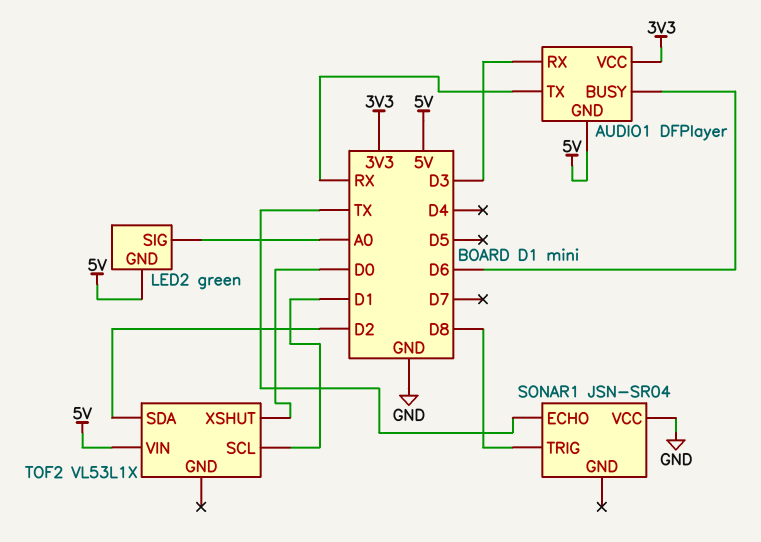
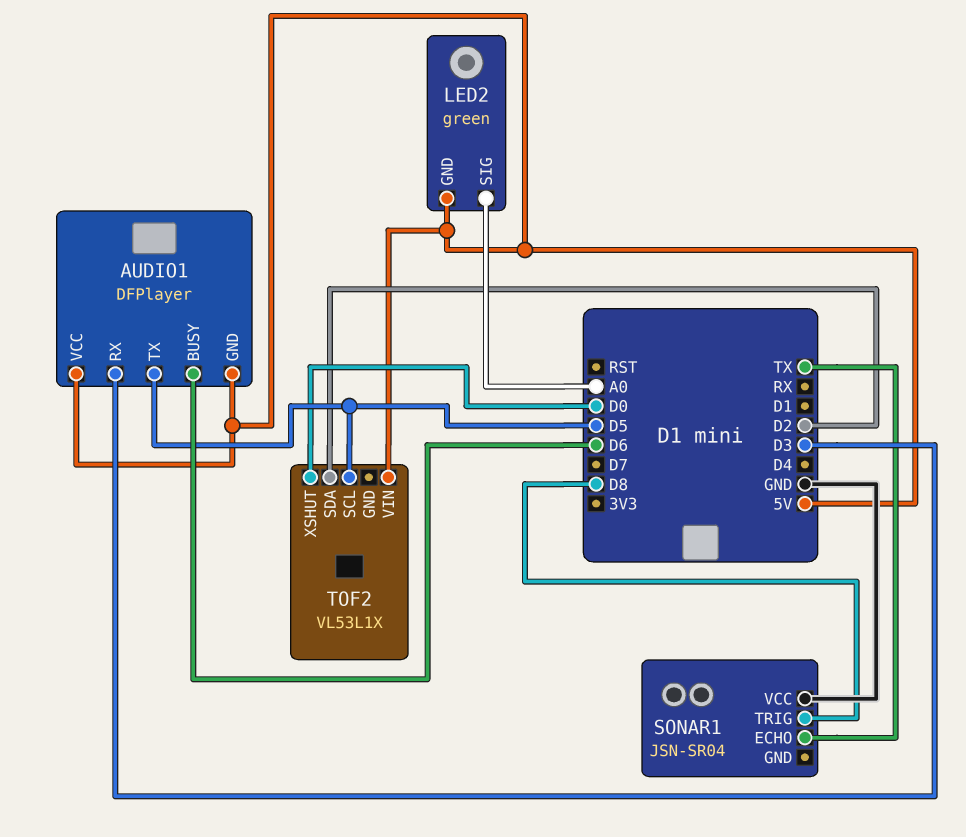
AUDIO1 pin TX: RX -> D5
AUDIO1 pin VCC: 3V3 -> 5V
TOF2 pin SCL: D1 -> D5

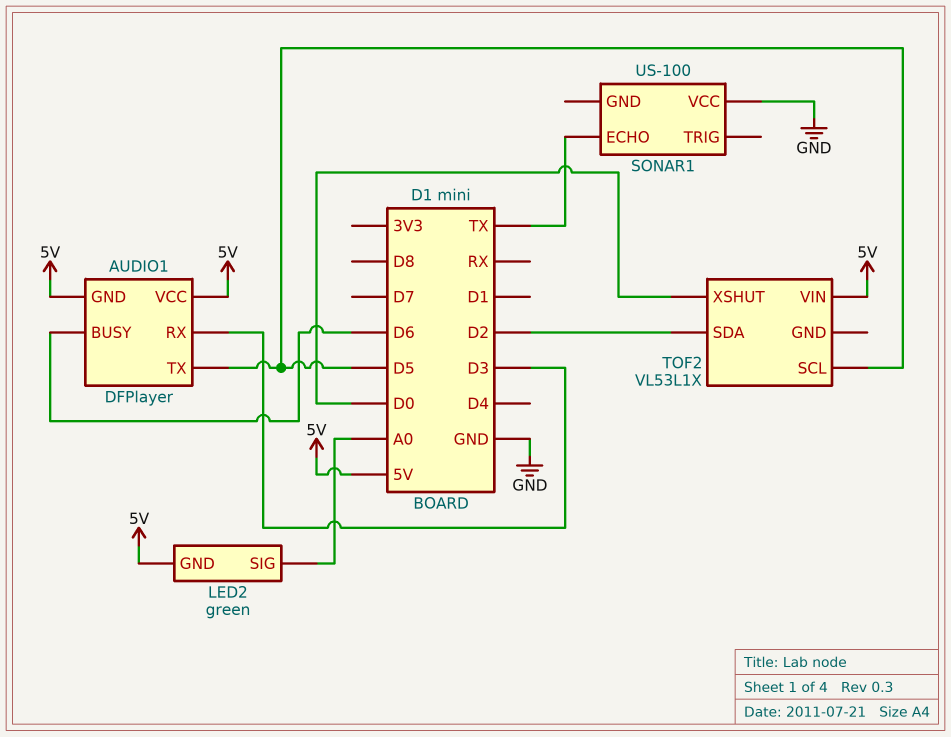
SONAR1: JSN-SR04 -> US-100
SONAR1 pin TRIG: D8 -> none

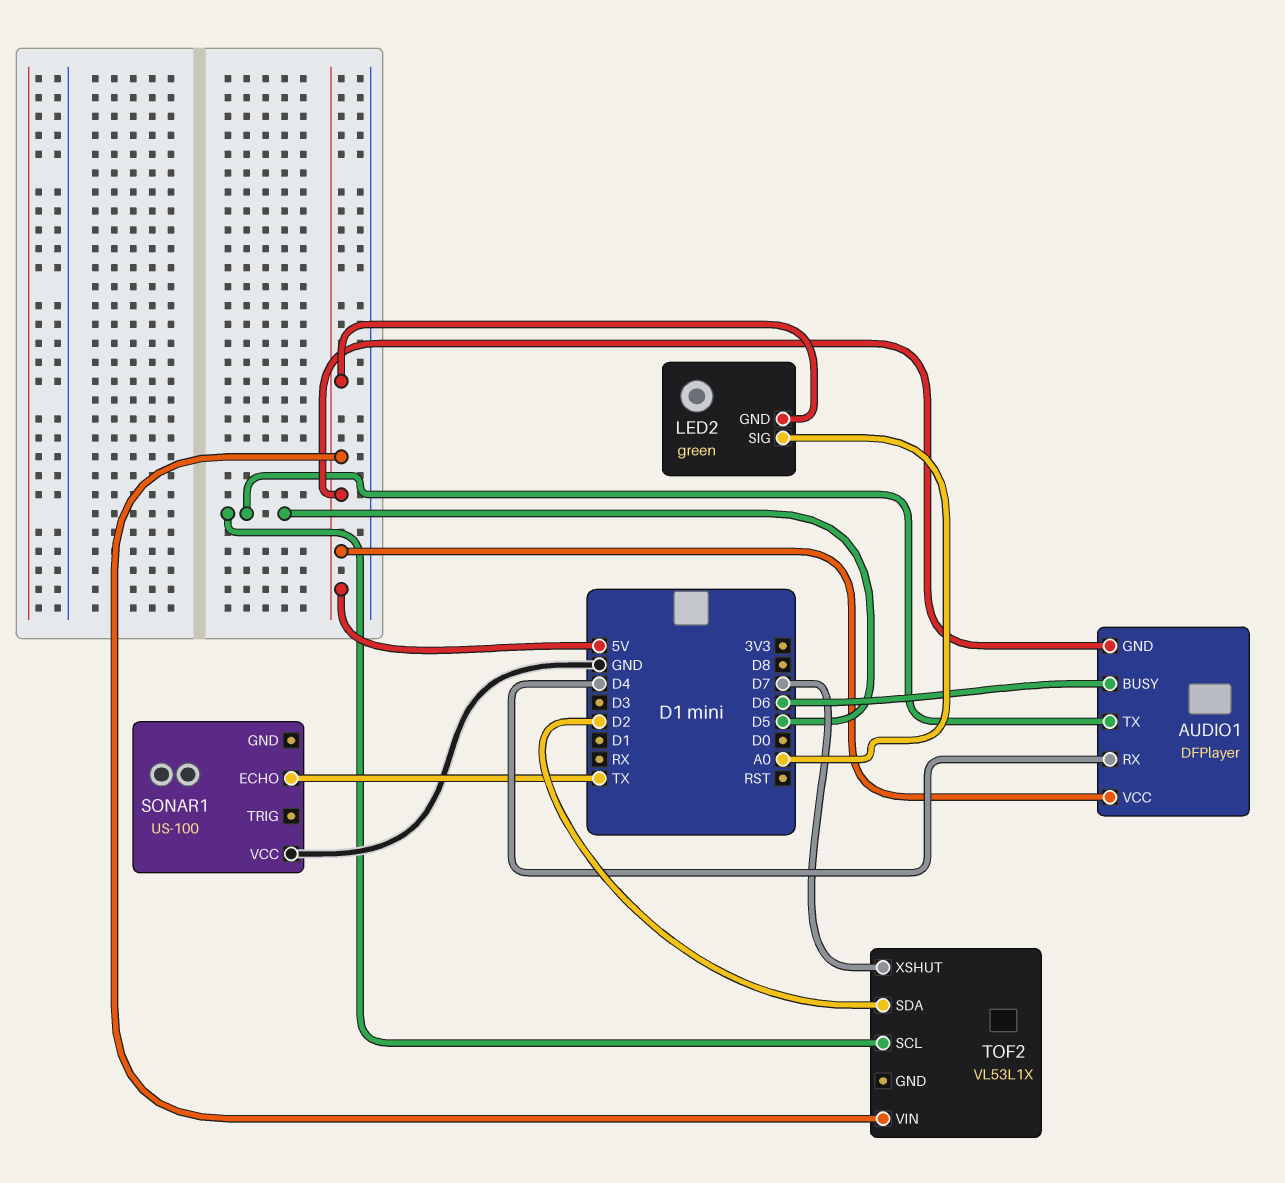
AUDIO1 pin RX: D3 -> D4
TOF2 pin XSHUT: D0 -> D7

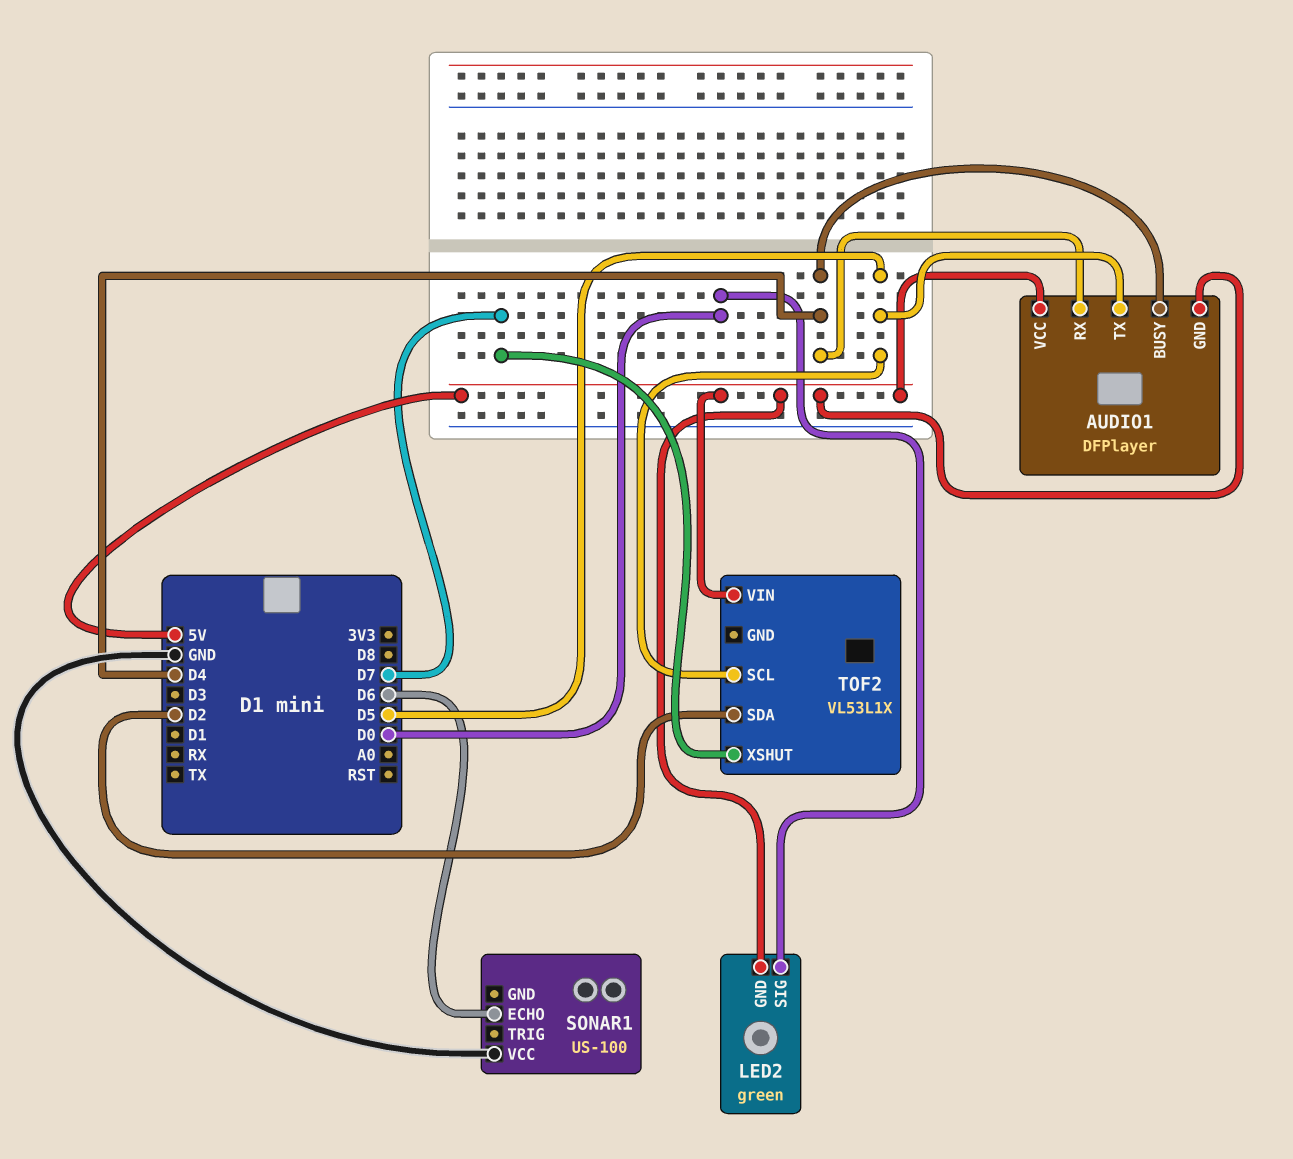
AUDIO1 pin BUSY: D6 -> D4
LED2 pin SIG: A0 -> D0
SONAR1 pin ECHO: TX -> D6

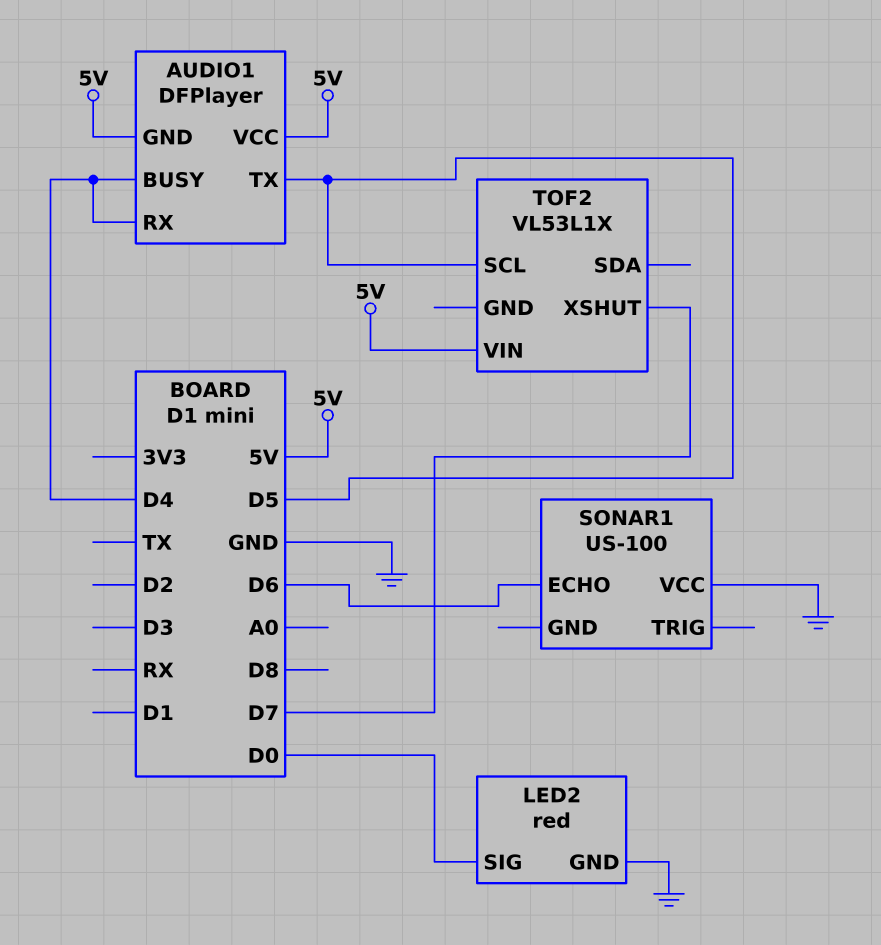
LED2: green -> red
LED2 pin GND: 5V -> GND
TOF2 pin SDA: D2 -> none

